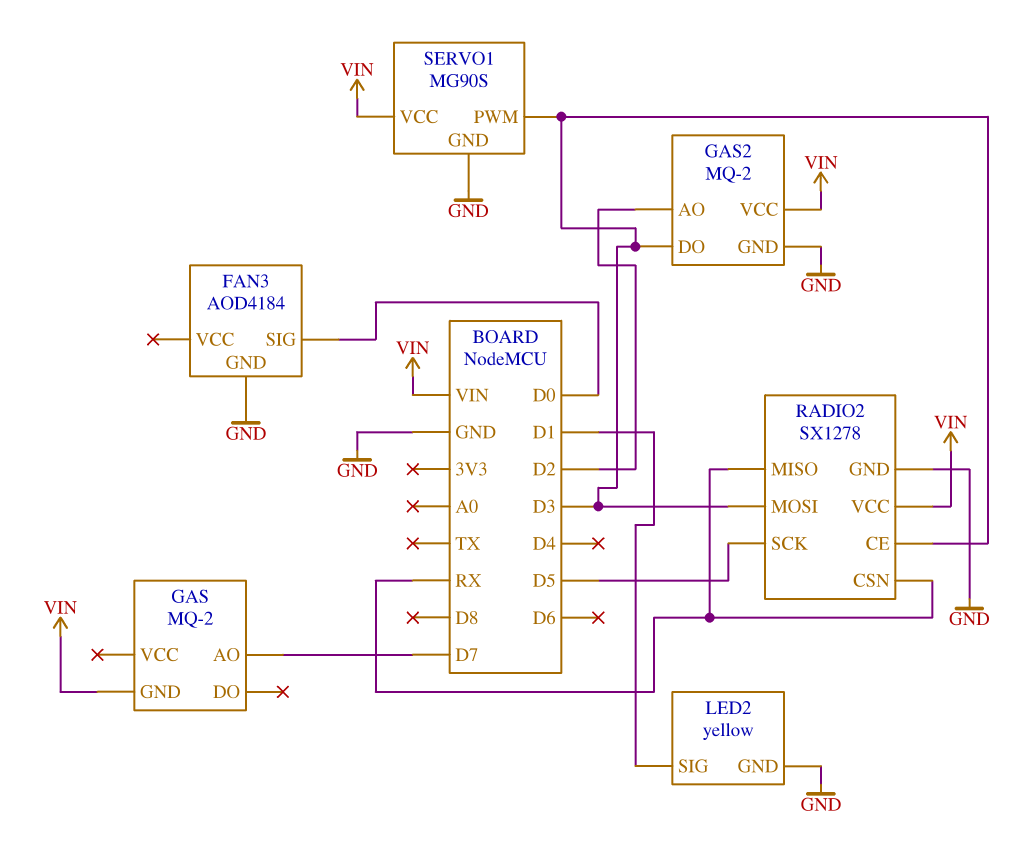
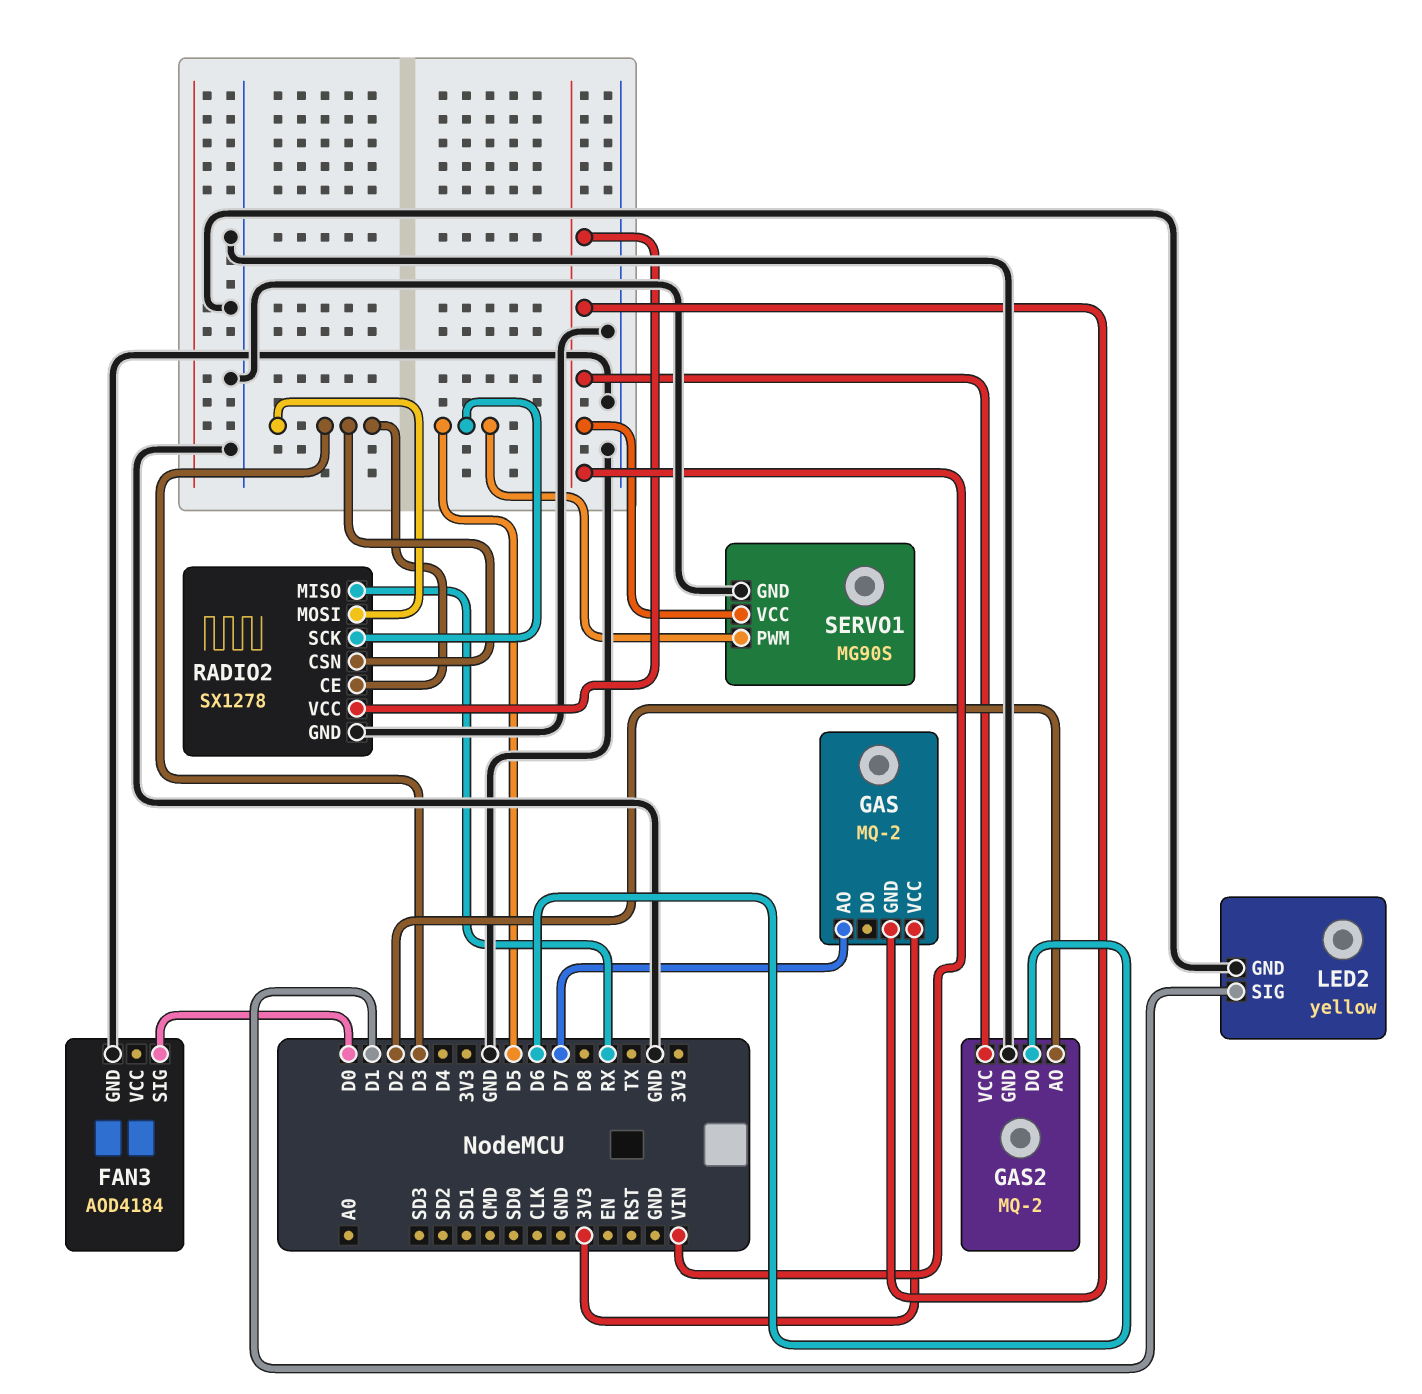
GAS pin VCC: none -> 3V3
GAS2 pin DO: D3 -> D6
RADIO2 pin CSN: RX -> D3
SERVO1 pin PWM: D3 -> D5

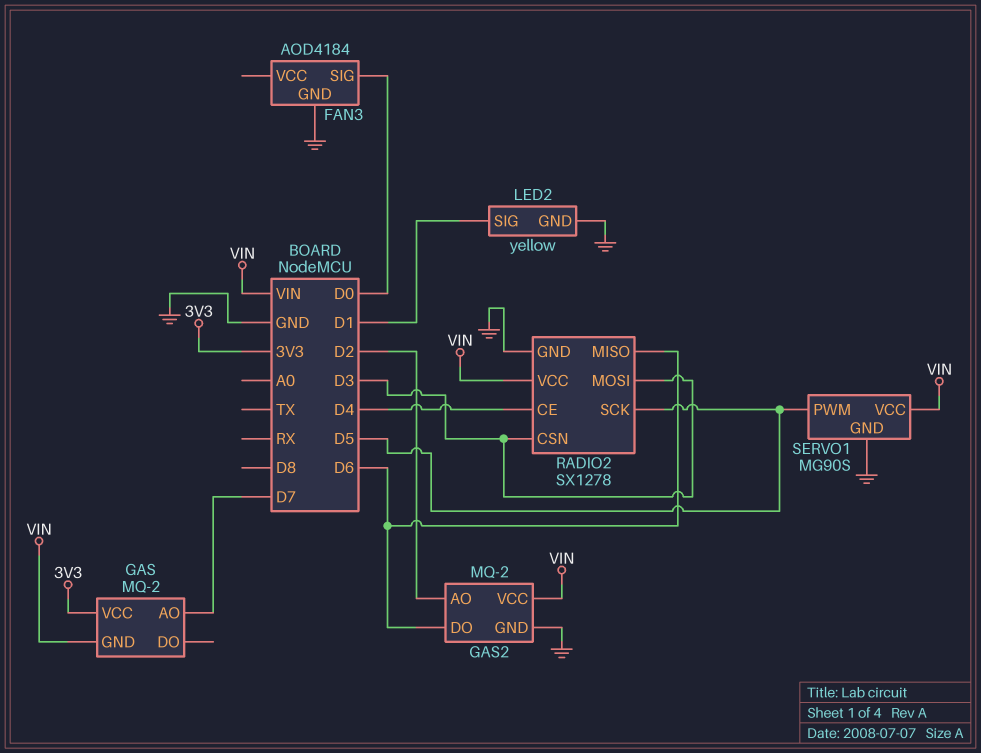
RADIO2 pin CE: D3 -> D4
RADIO2 pin MISO: RX -> D6

